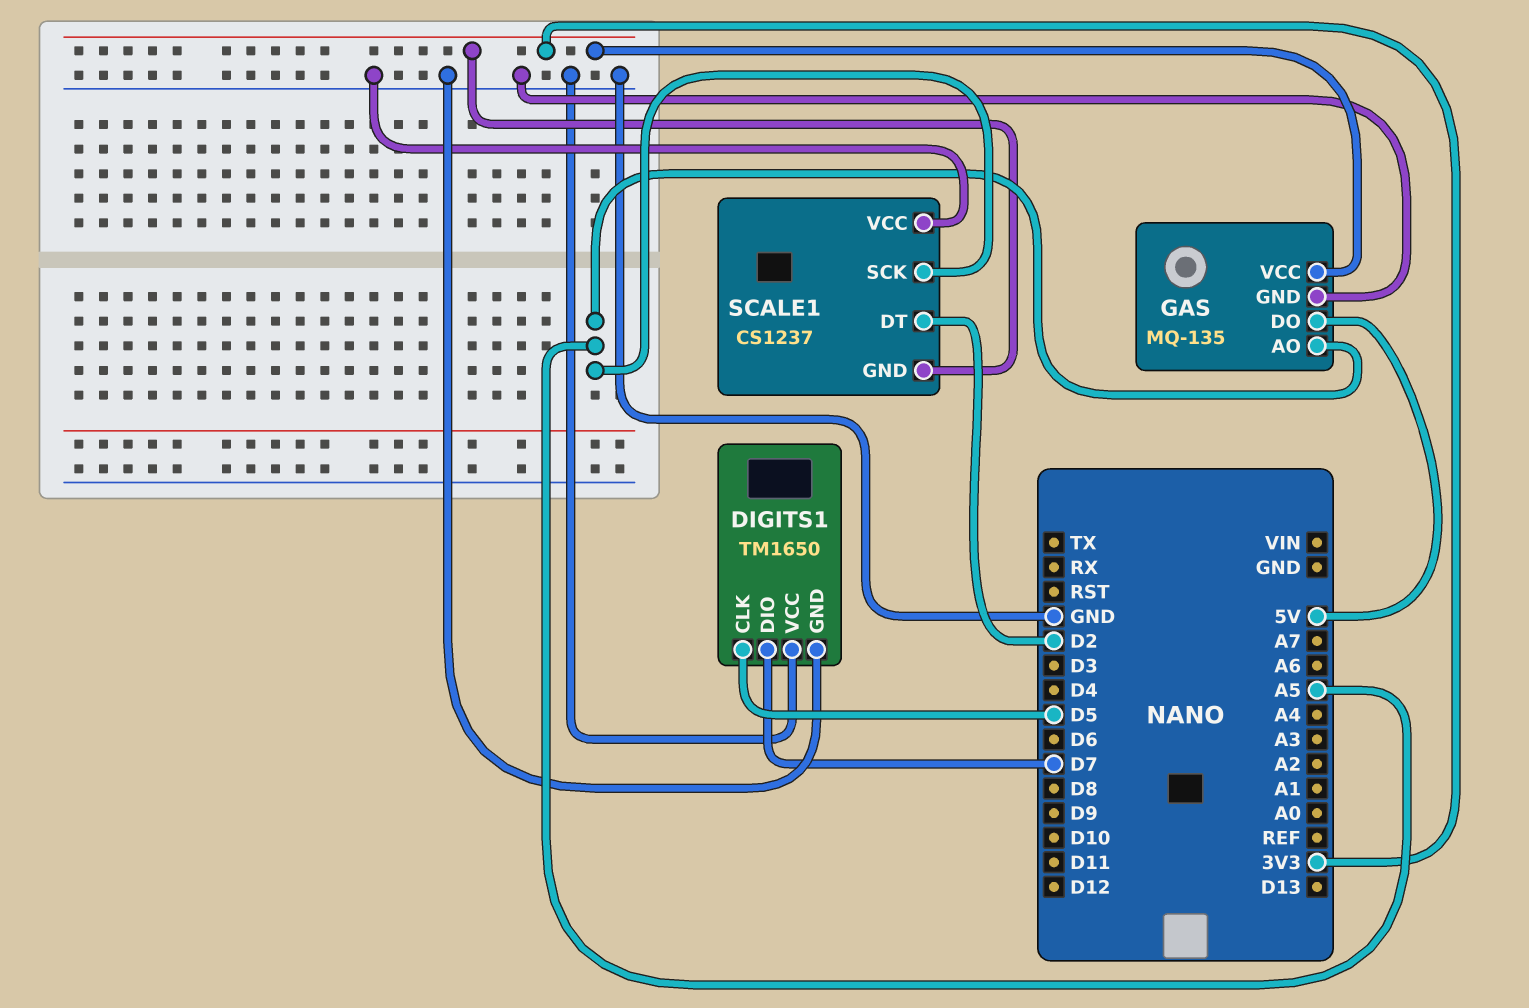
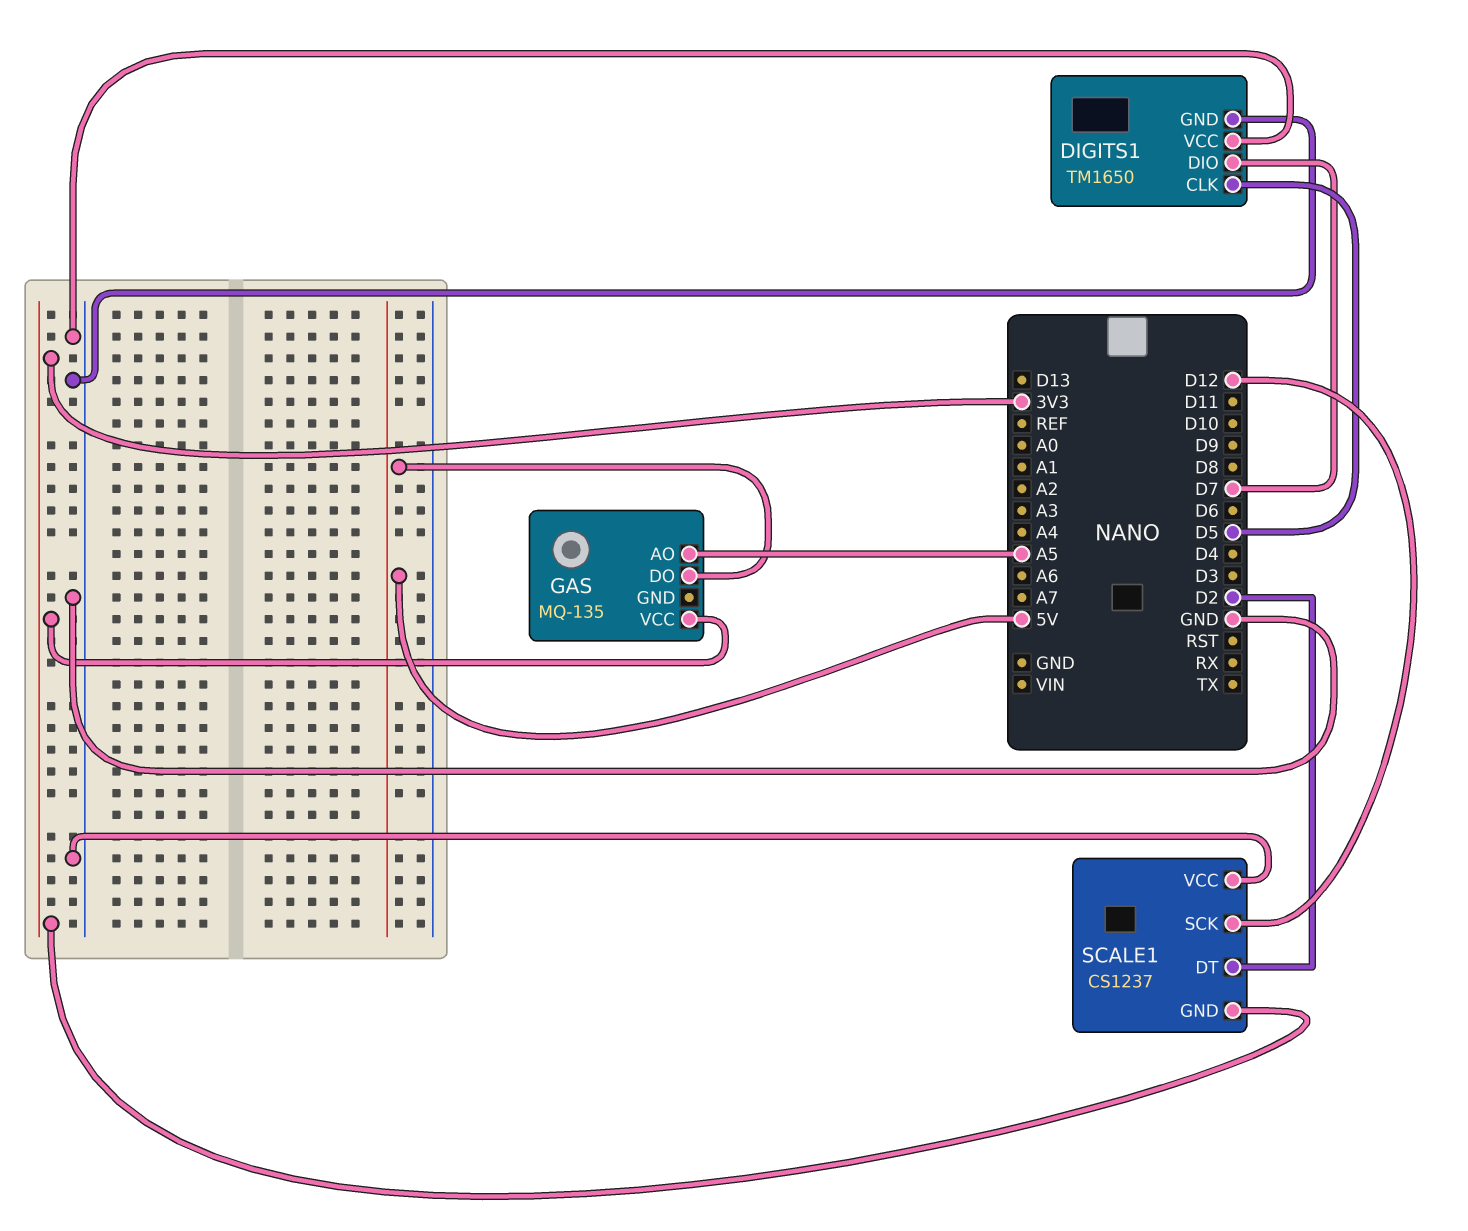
GAS pin GND: GND -> none
SCALE1 pin SCK: A5 -> D12

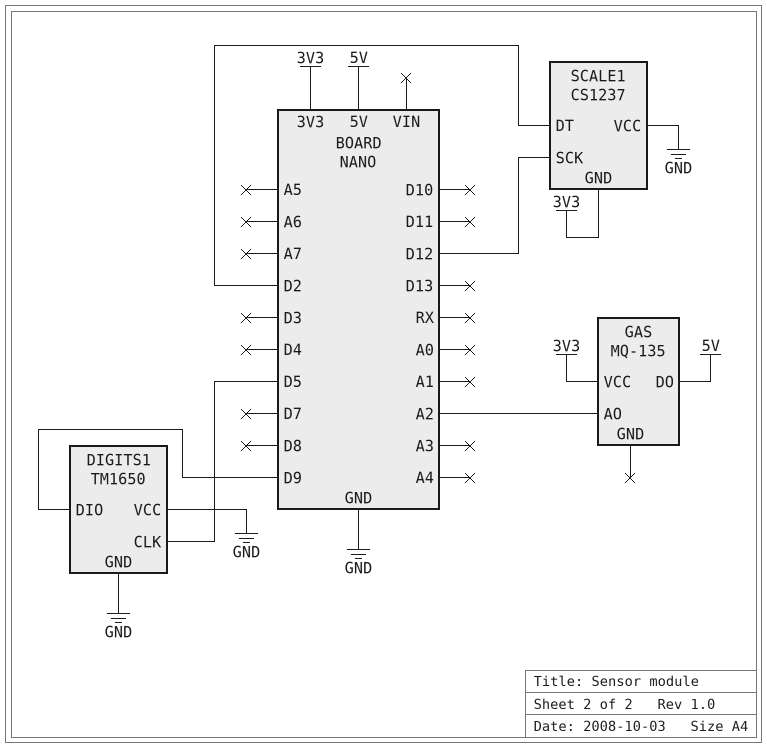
DIGITS1 pin DIO: D7 -> D9
GAS pin AO: A5 -> A2

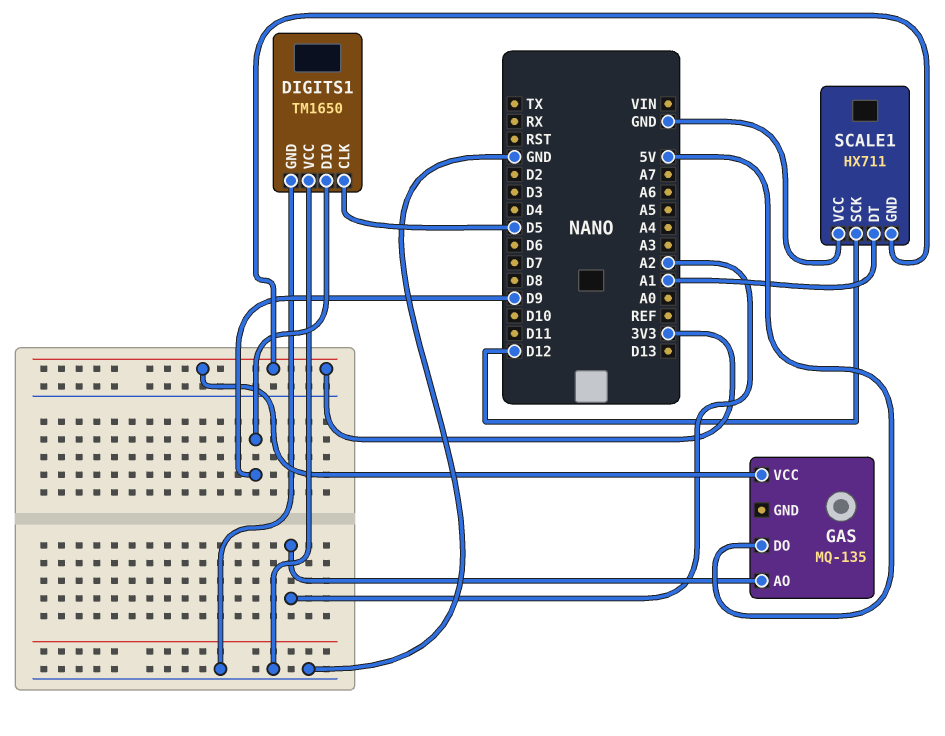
SCALE1: CS1237 -> HX711
SCALE1 pin DT: D2 -> A1

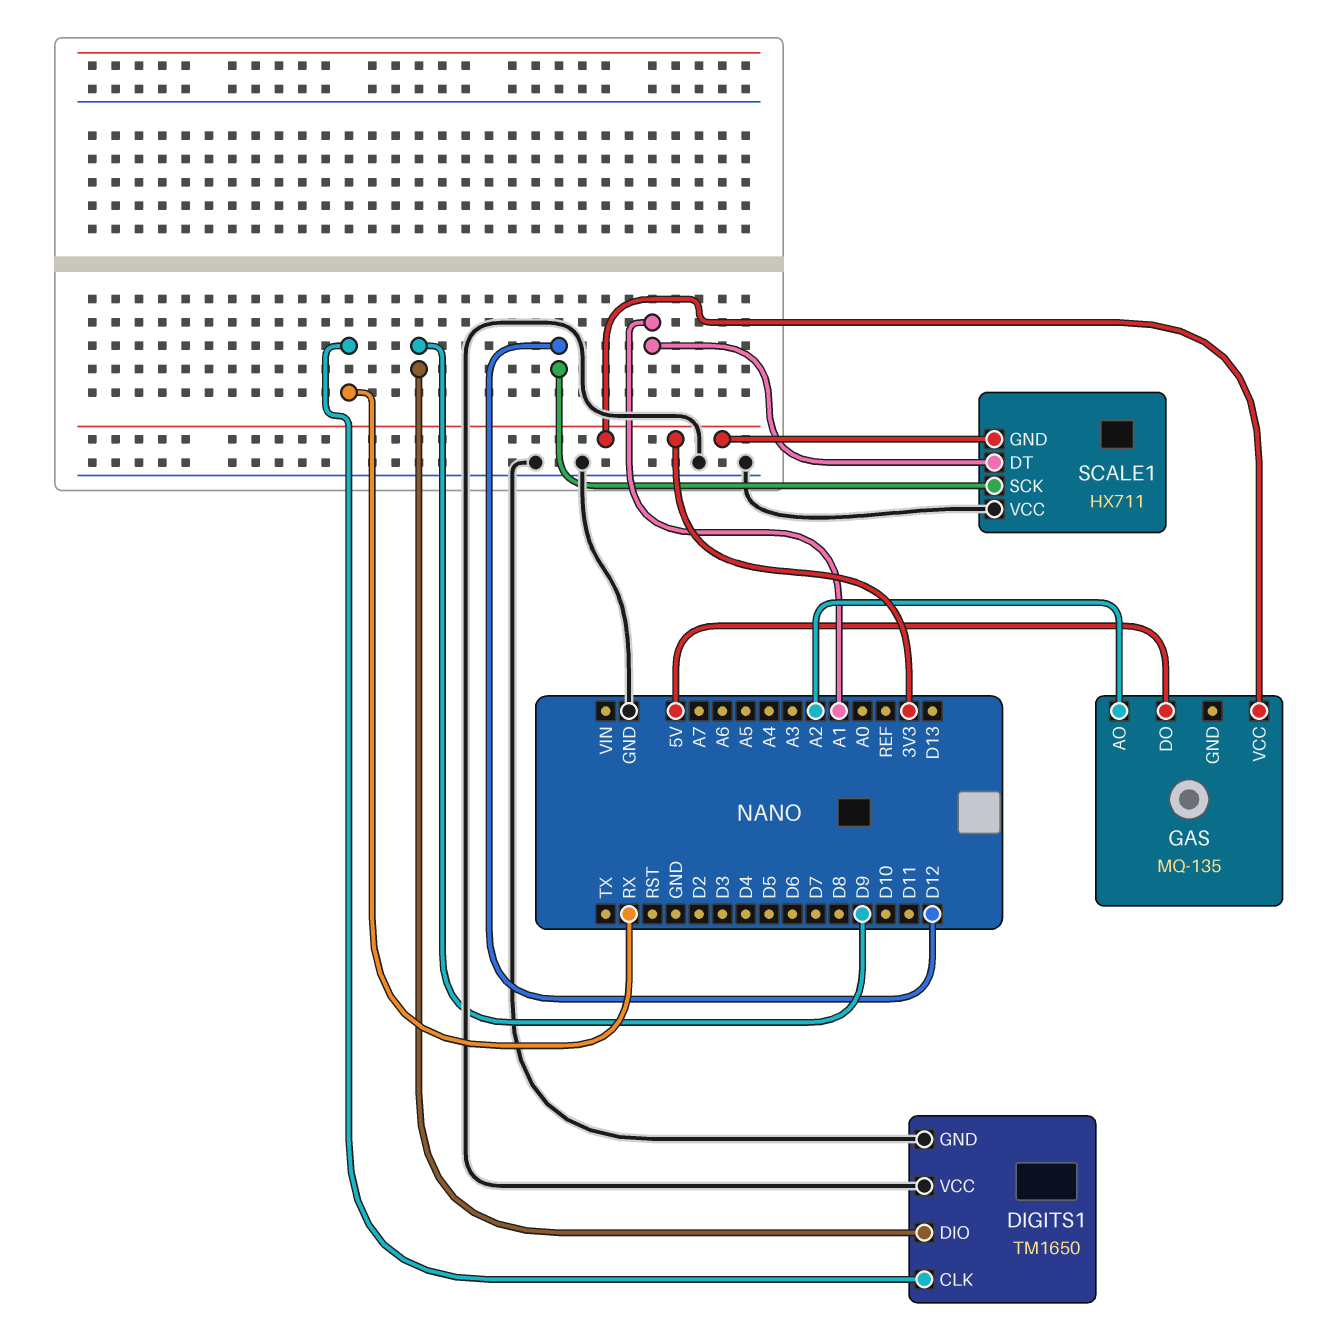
DIGITS1 pin CLK: D5 -> RX

